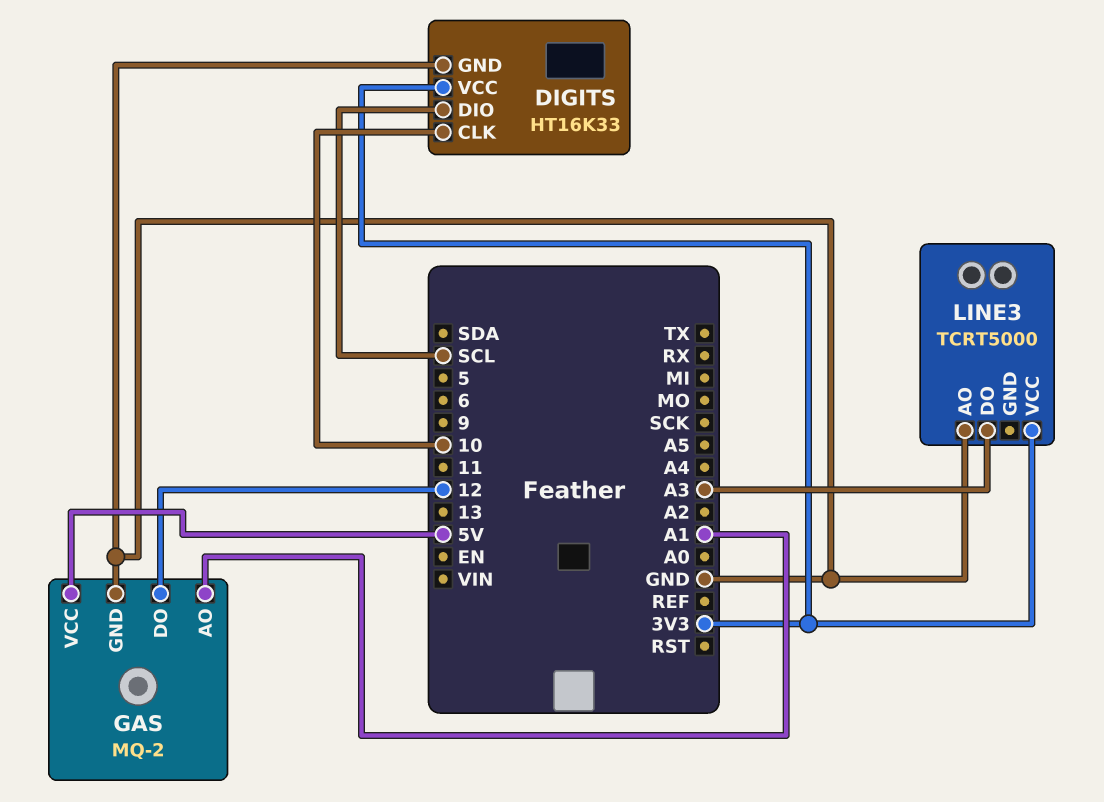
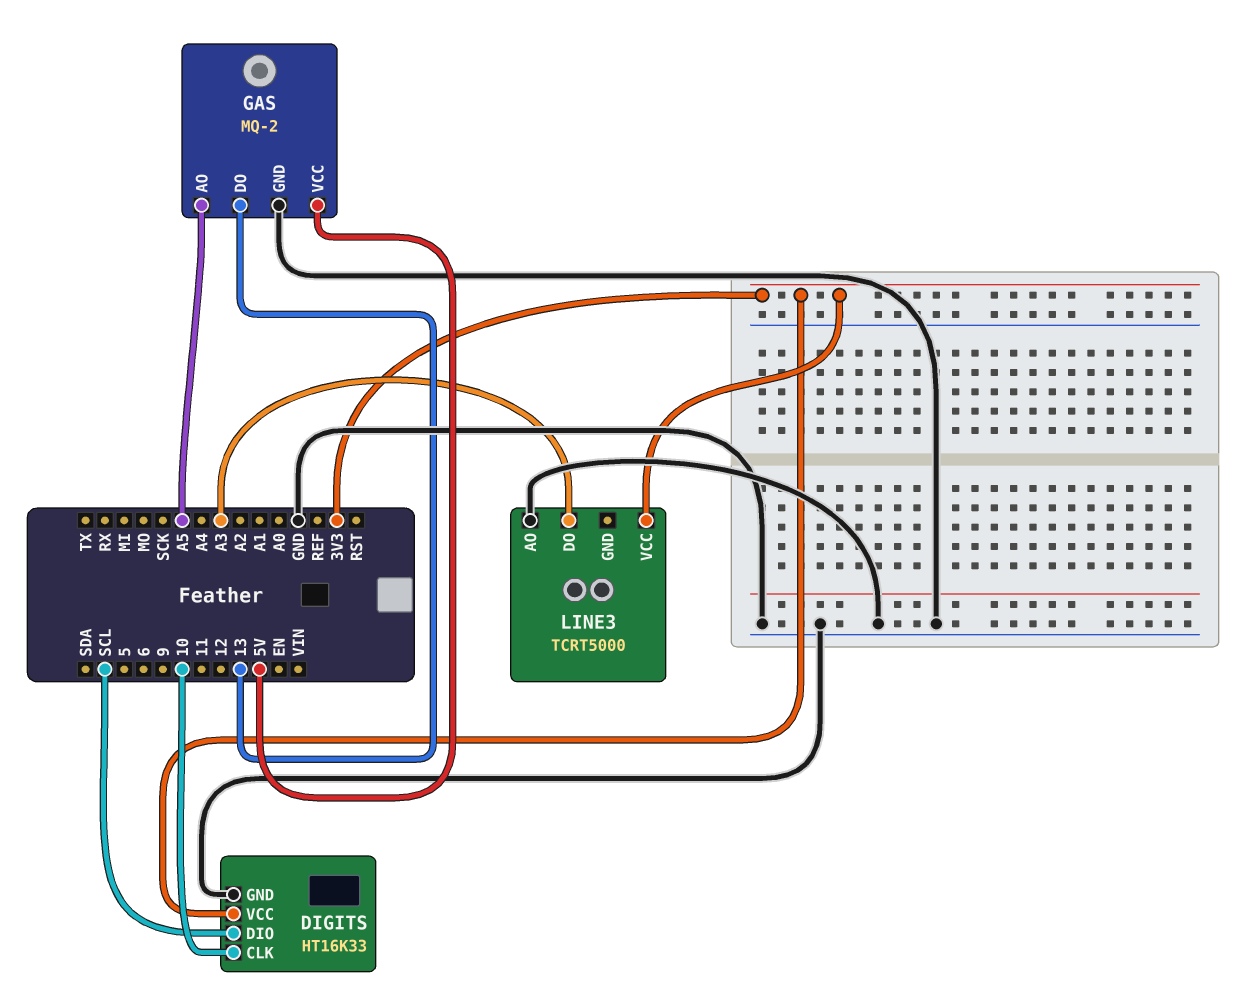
GAS pin AO: A1 -> A5
GAS pin DO: 12 -> 13

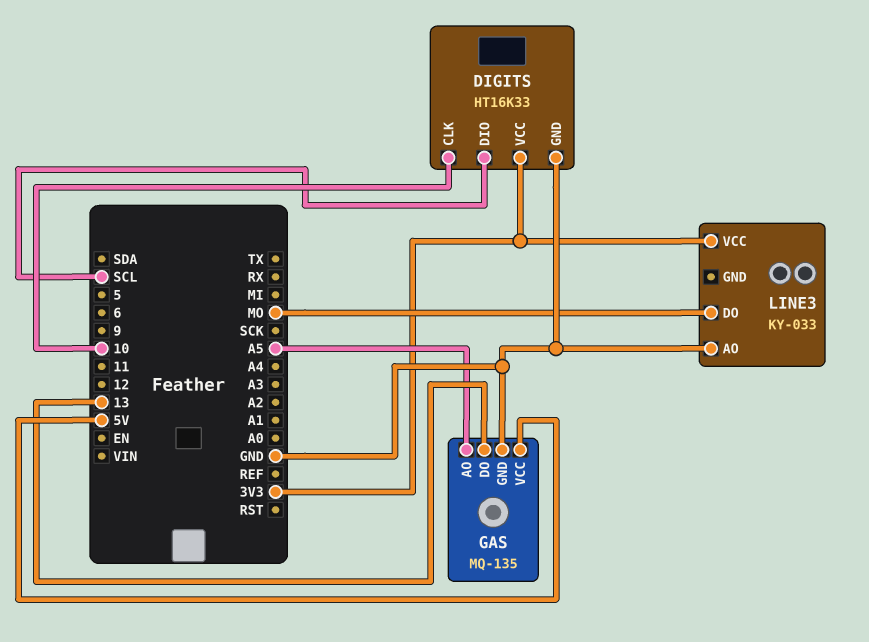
GAS: MQ-2 -> MQ-135
LINE3: TCRT5000 -> KY-033
LINE3 pin DO: A3 -> MO

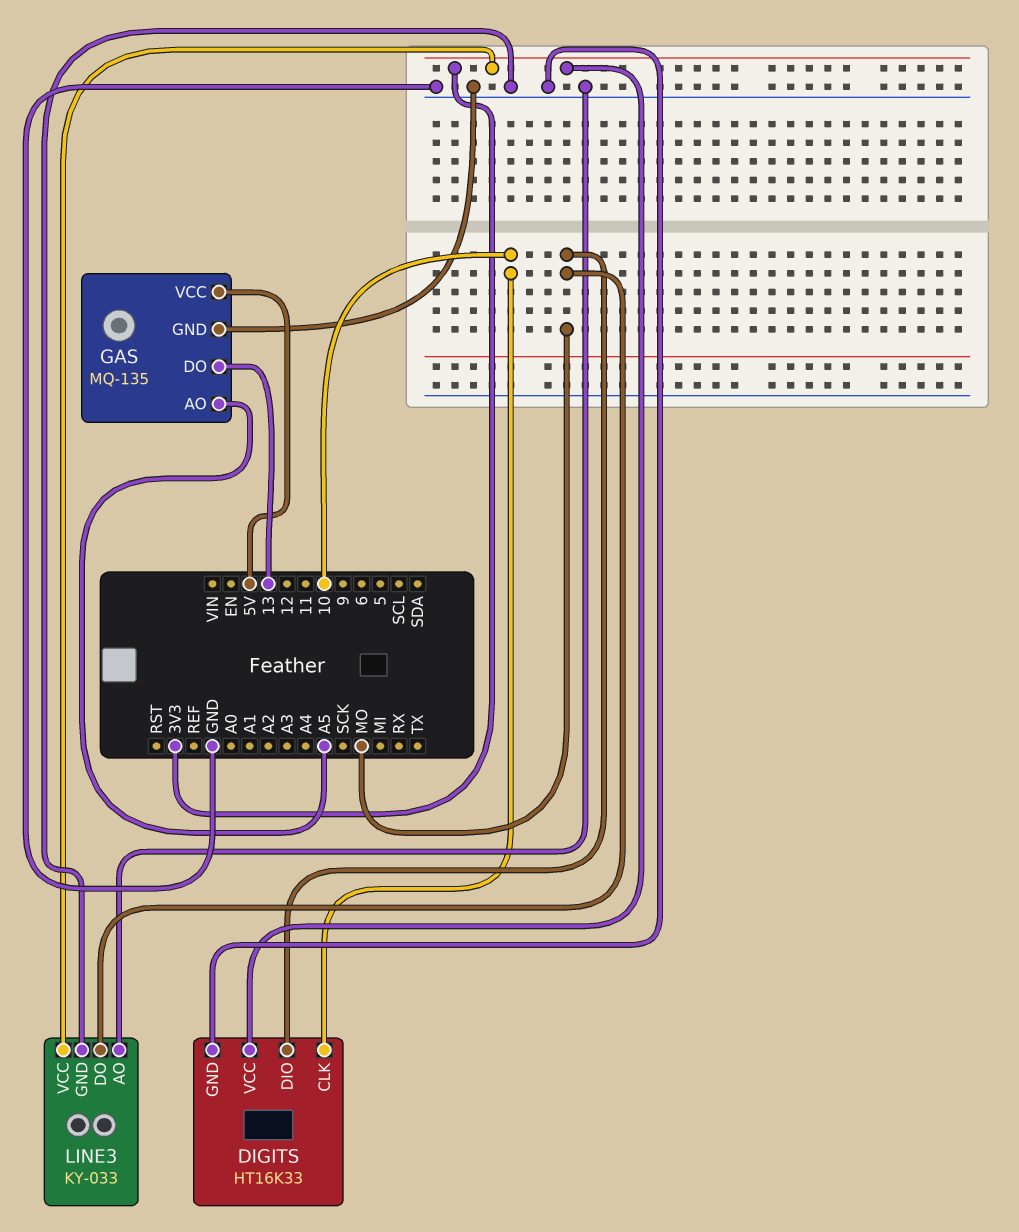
DIGITS pin DIO: SCL -> MO
LINE3 pin GND: none -> GND

